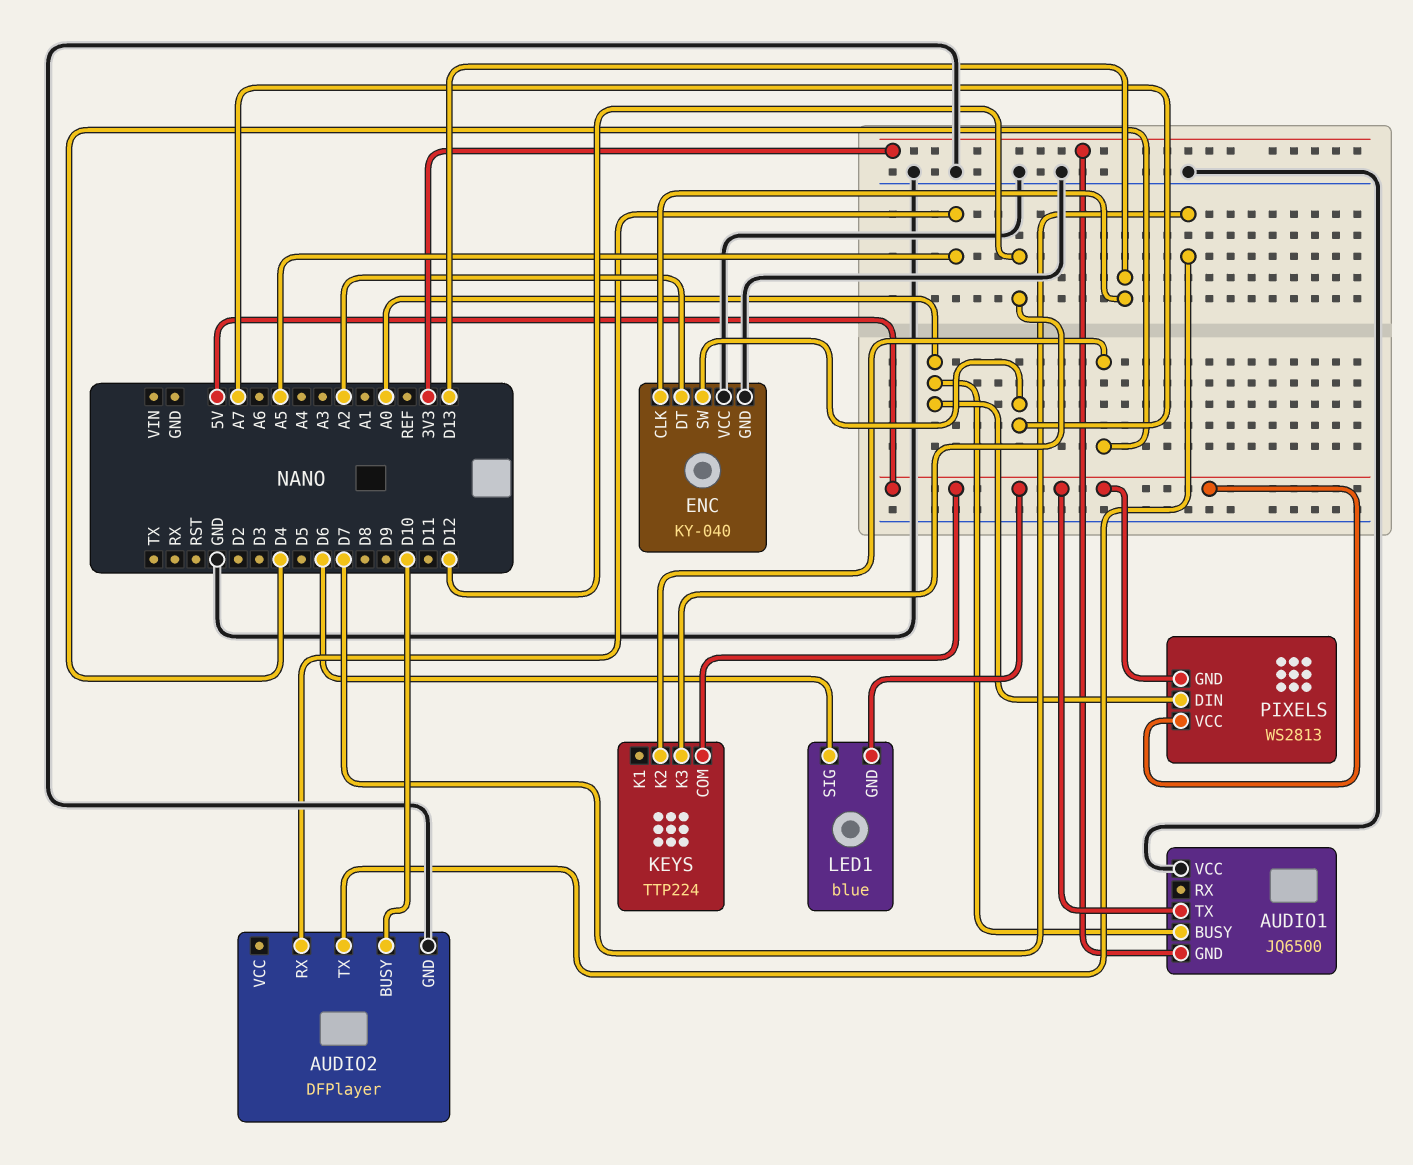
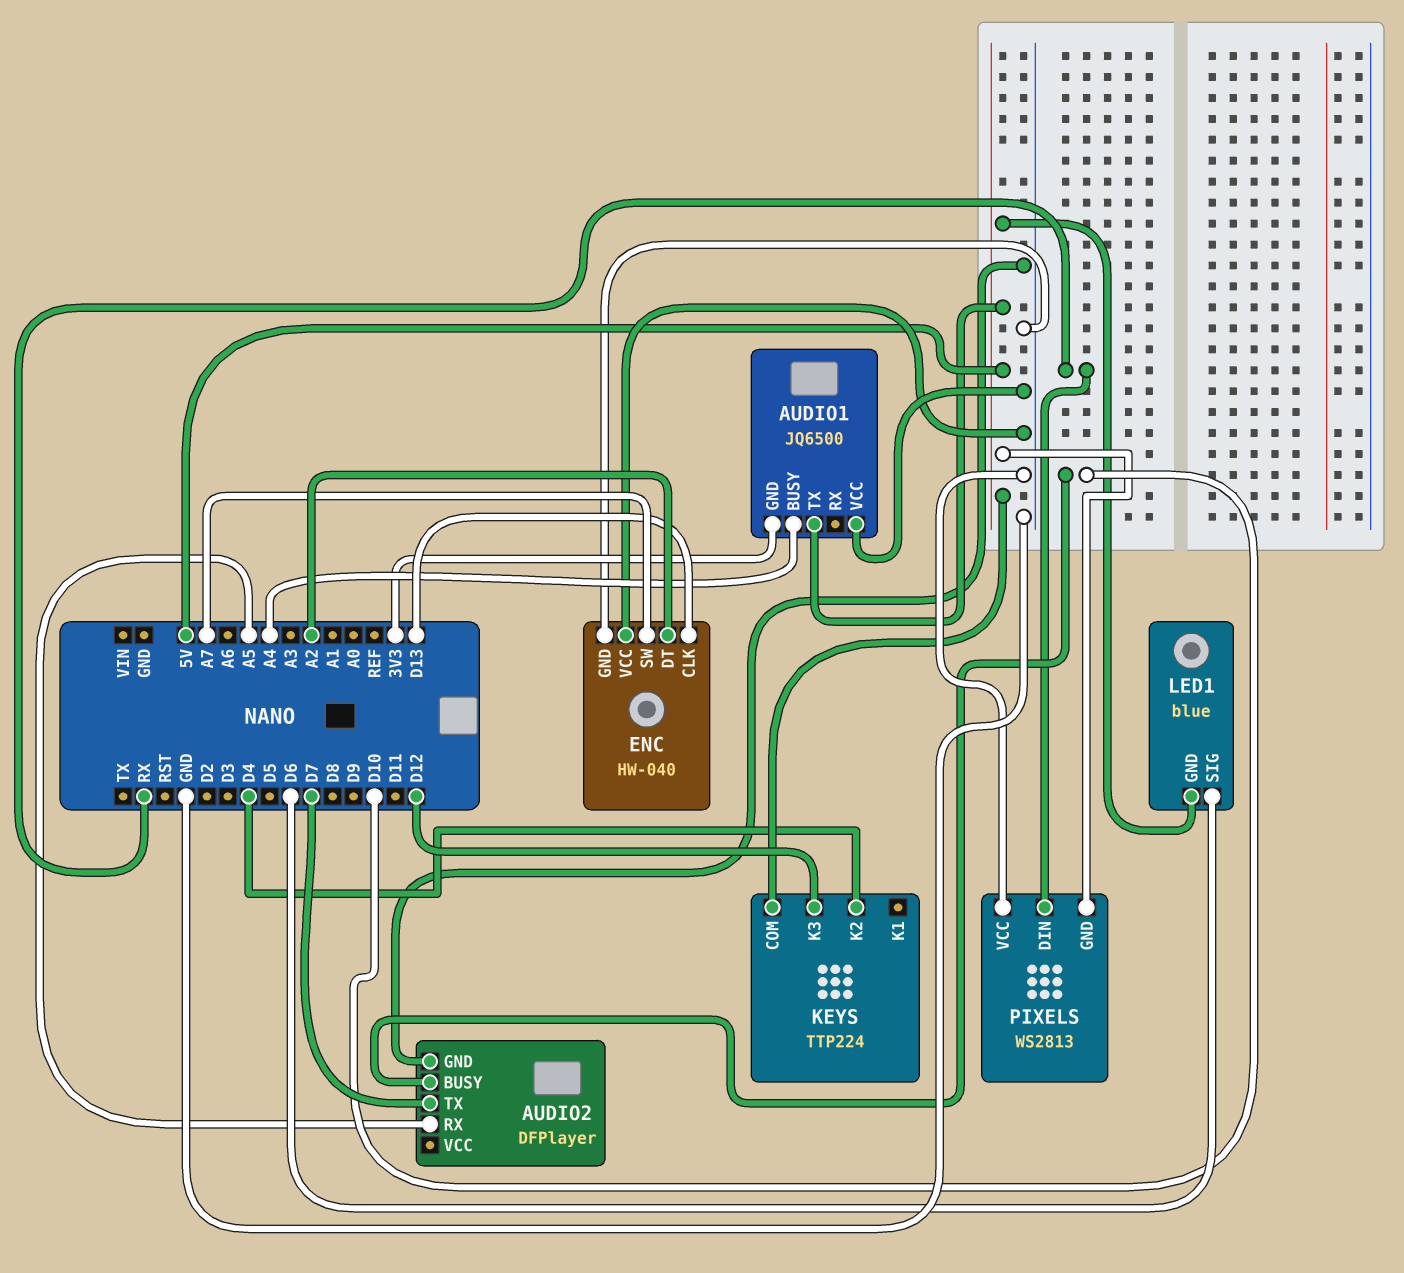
AUDIO1 pin BUSY: A0 -> A4
ENC: KY-040 -> HW-040
PIXELS pin DIN: A0 -> RX
PIXELS pin VCC: 5V -> GND

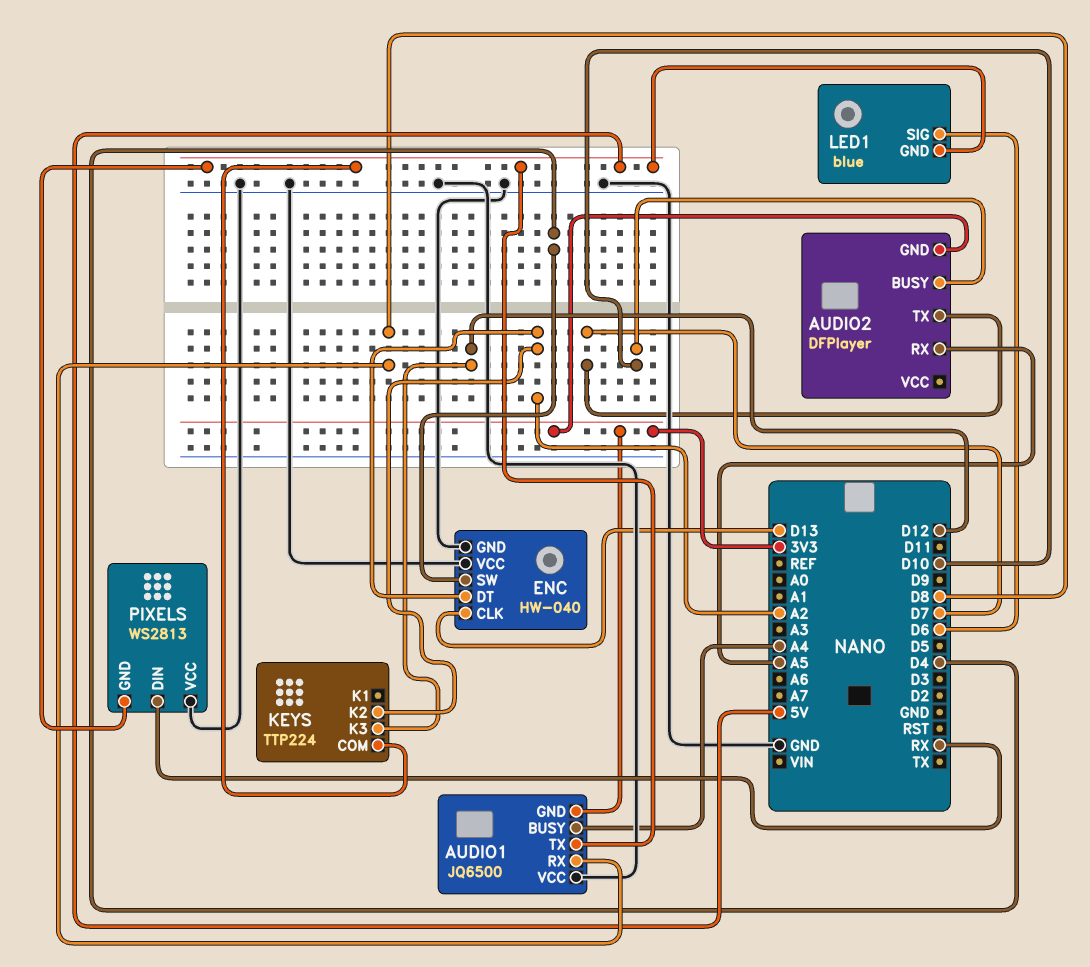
AUDIO1 pin RX: none -> D8
AUDIO2 pin GND: GND -> 3V3
ENC pin SW: A7 -> D4
KEYS pin K2: D4 -> A2

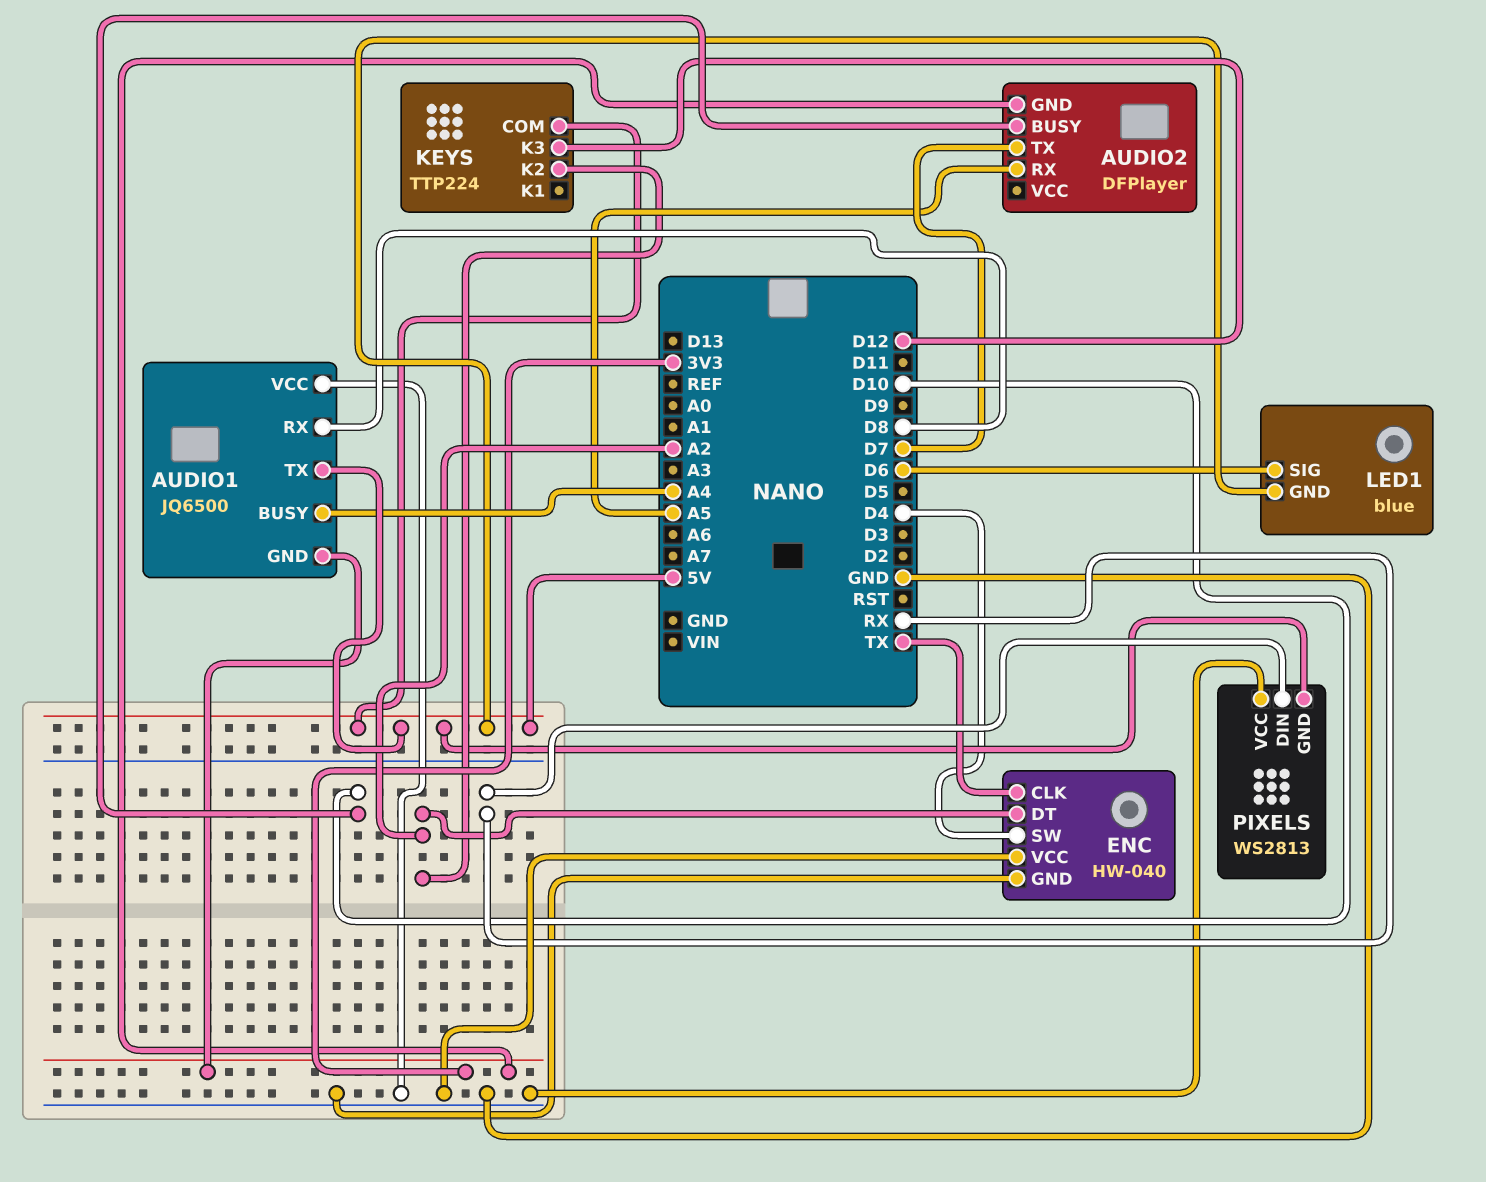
ENC pin CLK: D13 -> TX

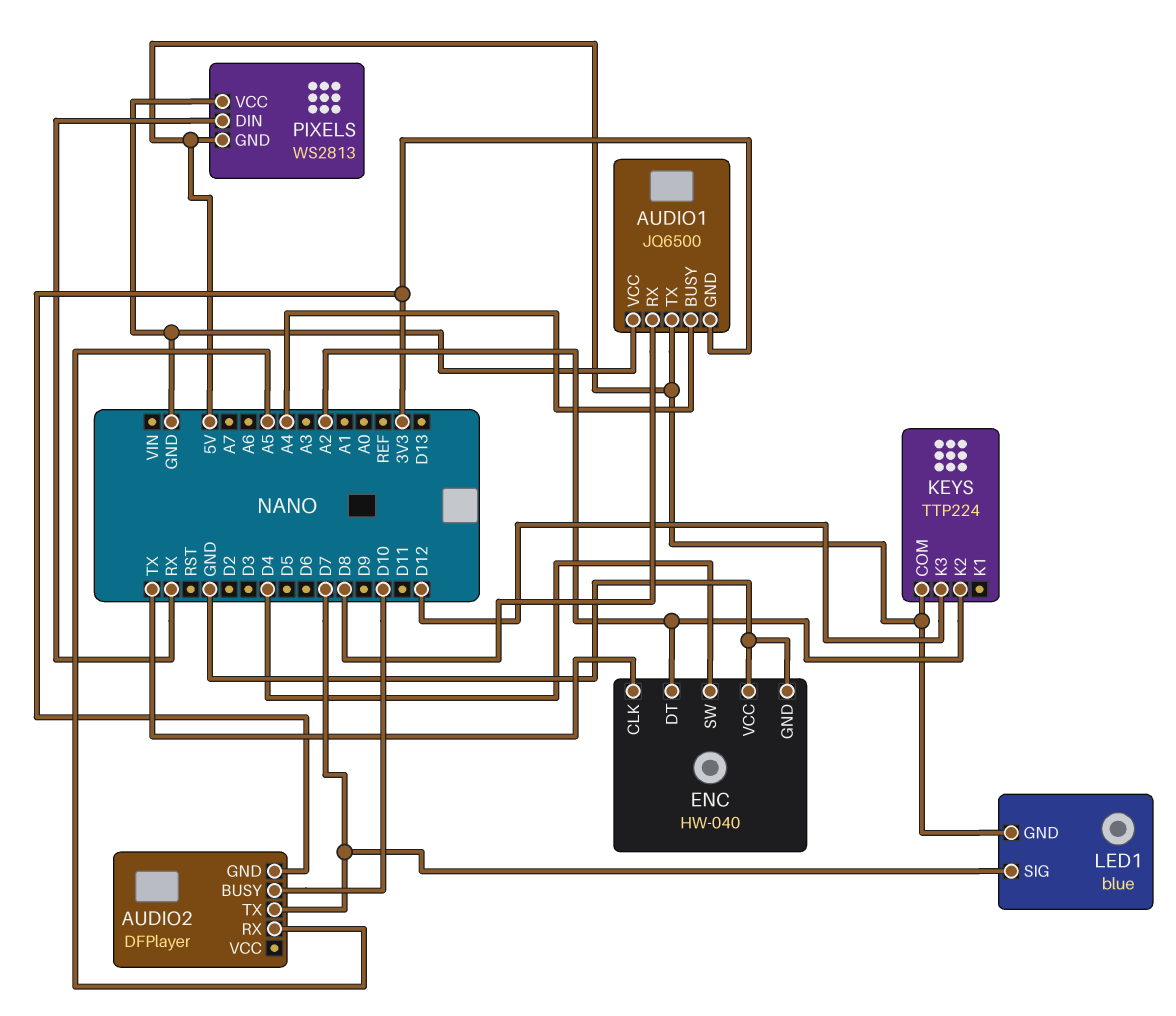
LED1 pin SIG: D6 -> D7

